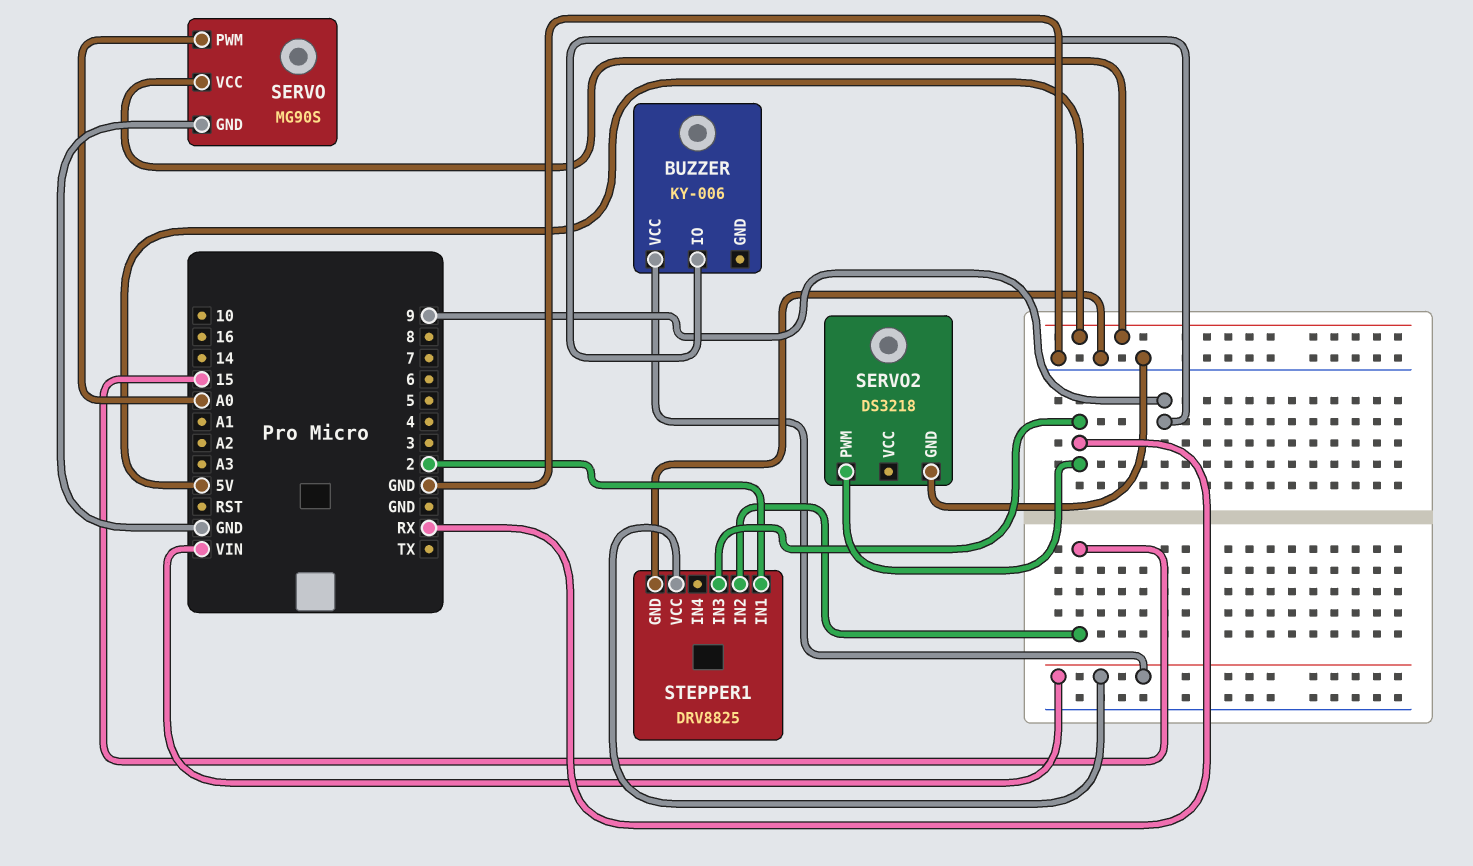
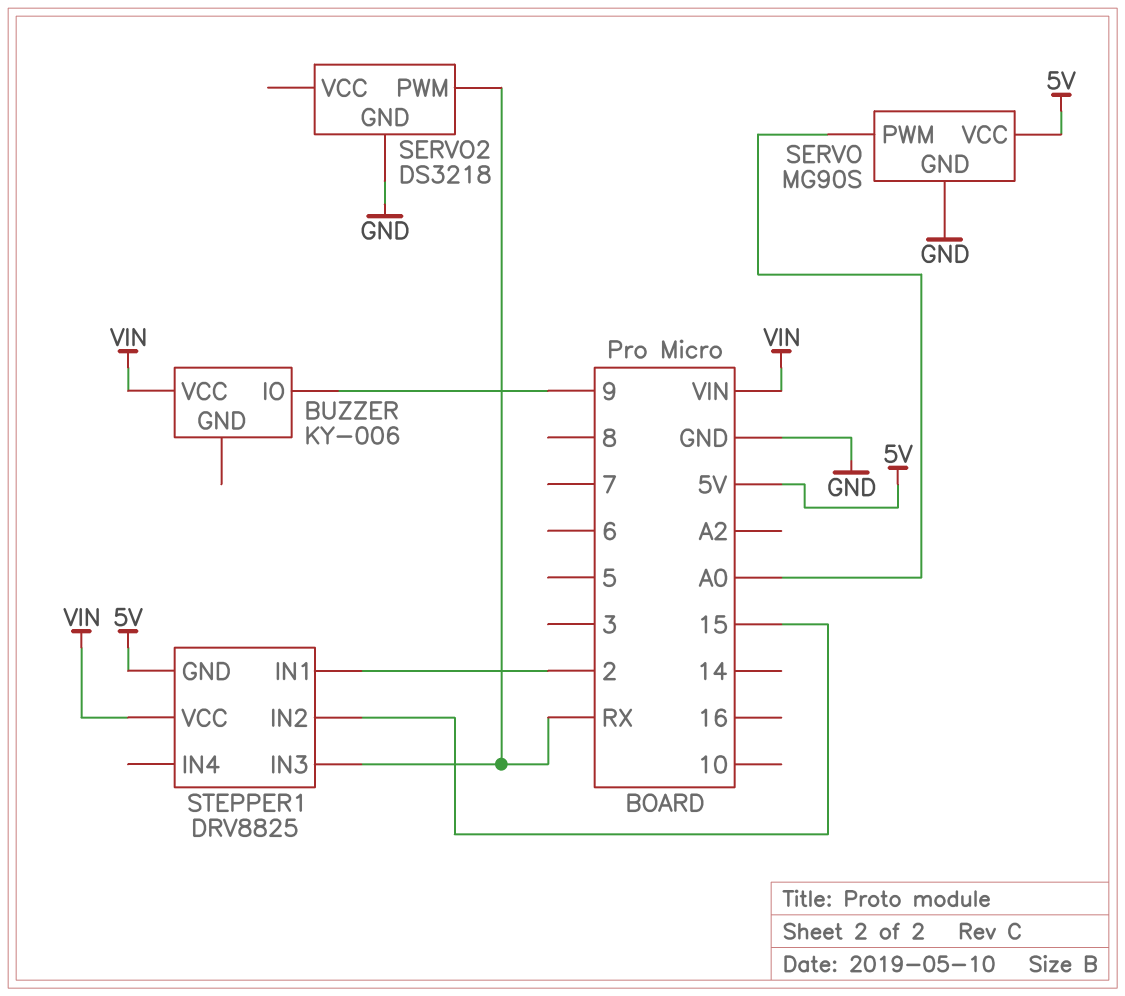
STEPPER1 pin GND: GND -> 5V

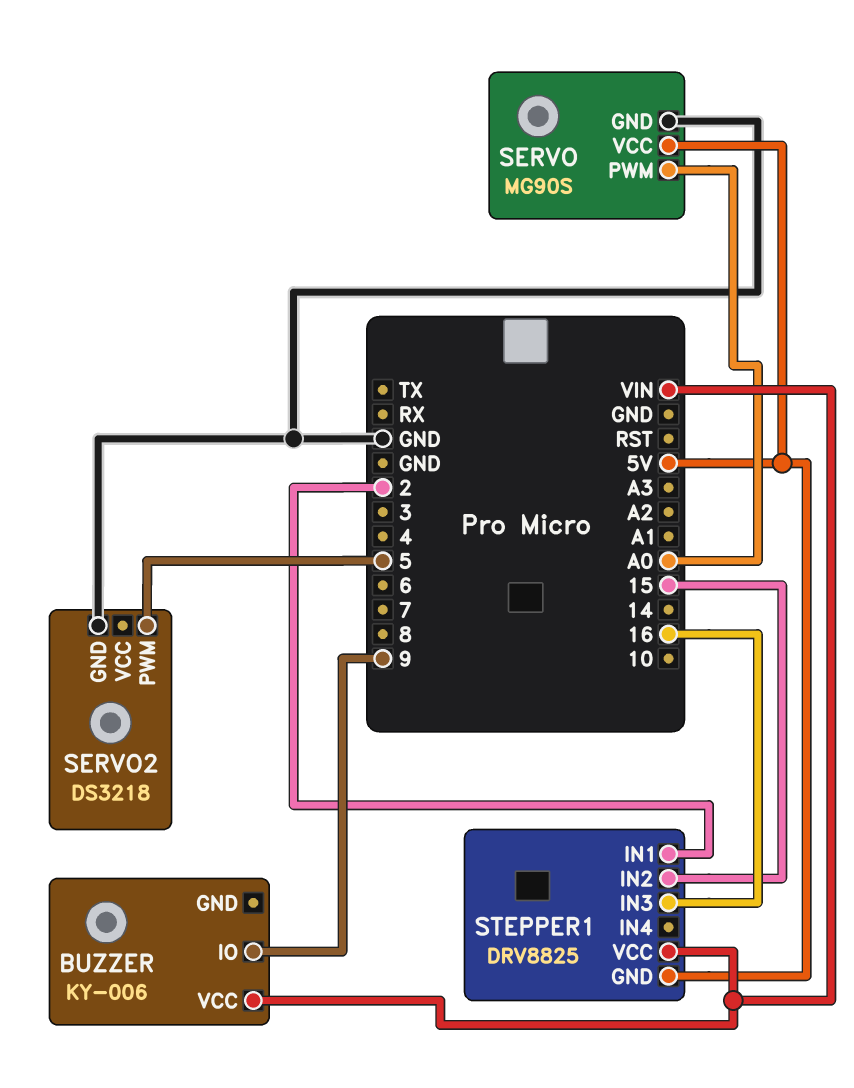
SERVO2 pin PWM: RX -> 5
STEPPER1 pin IN3: RX -> 16

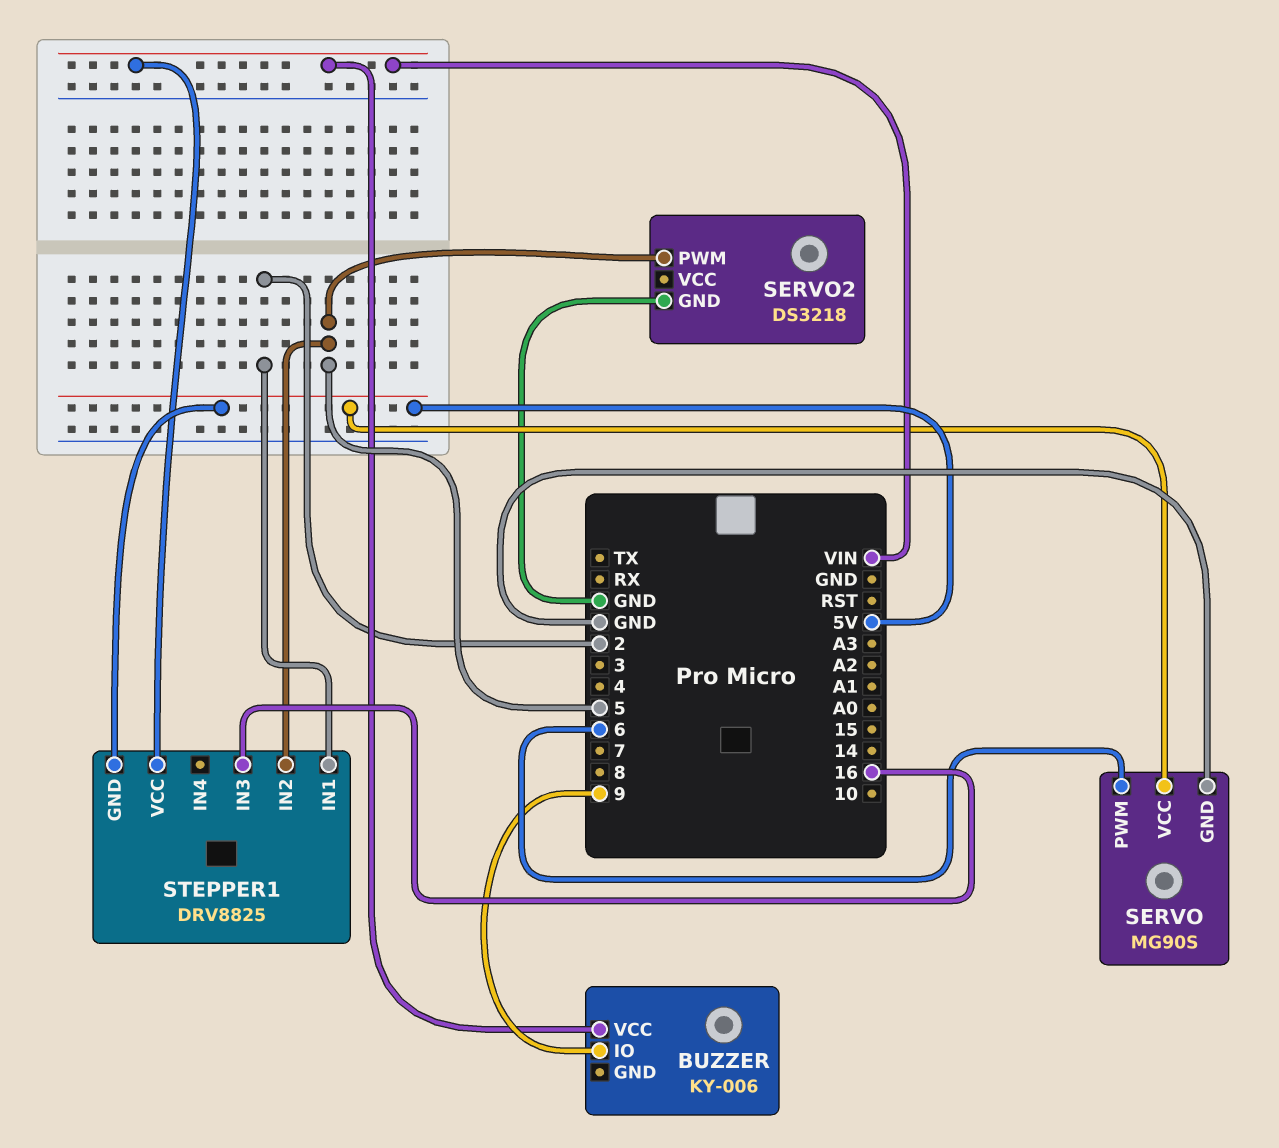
SERVO pin PWM: A0 -> 6
STEPPER1 pin IN2: 15 -> 5

